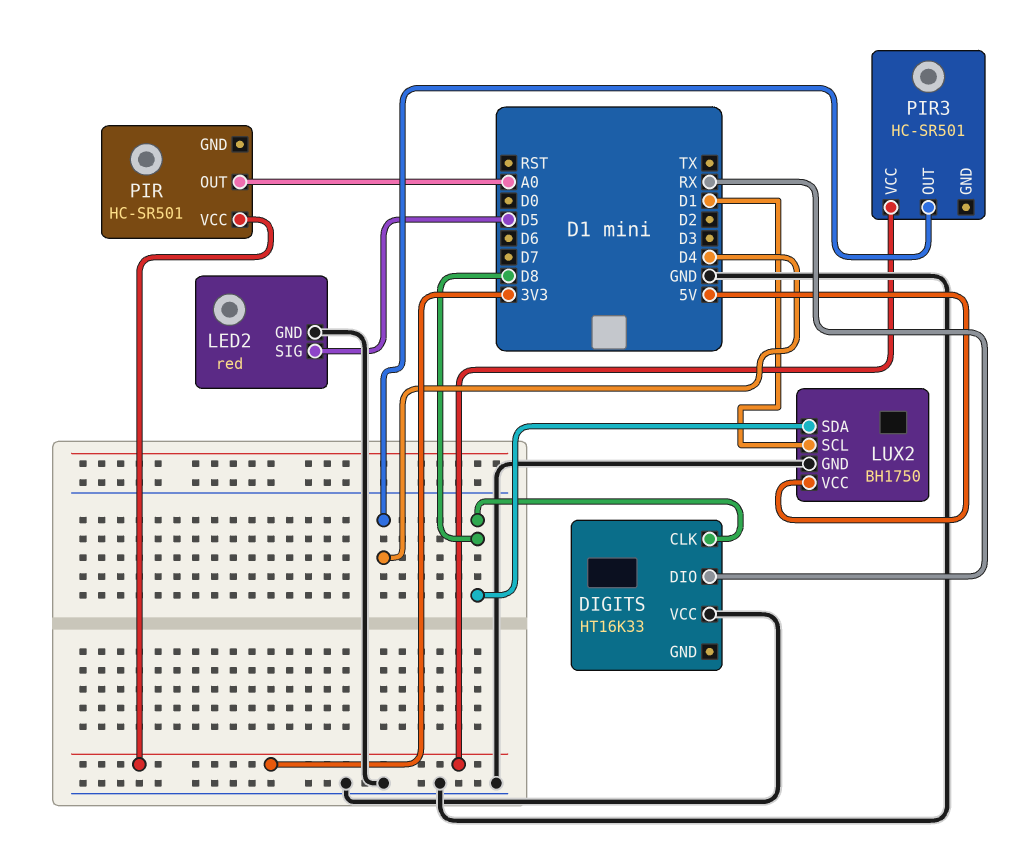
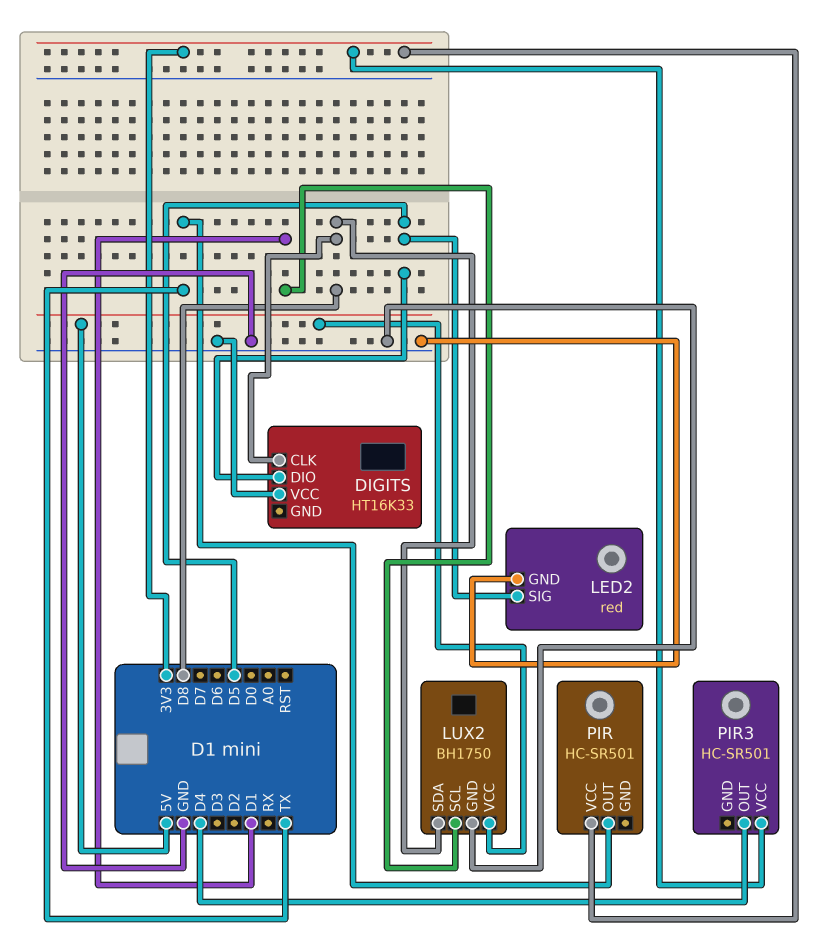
DIGITS pin DIO: RX -> D5
PIR pin OUT: A0 -> TX

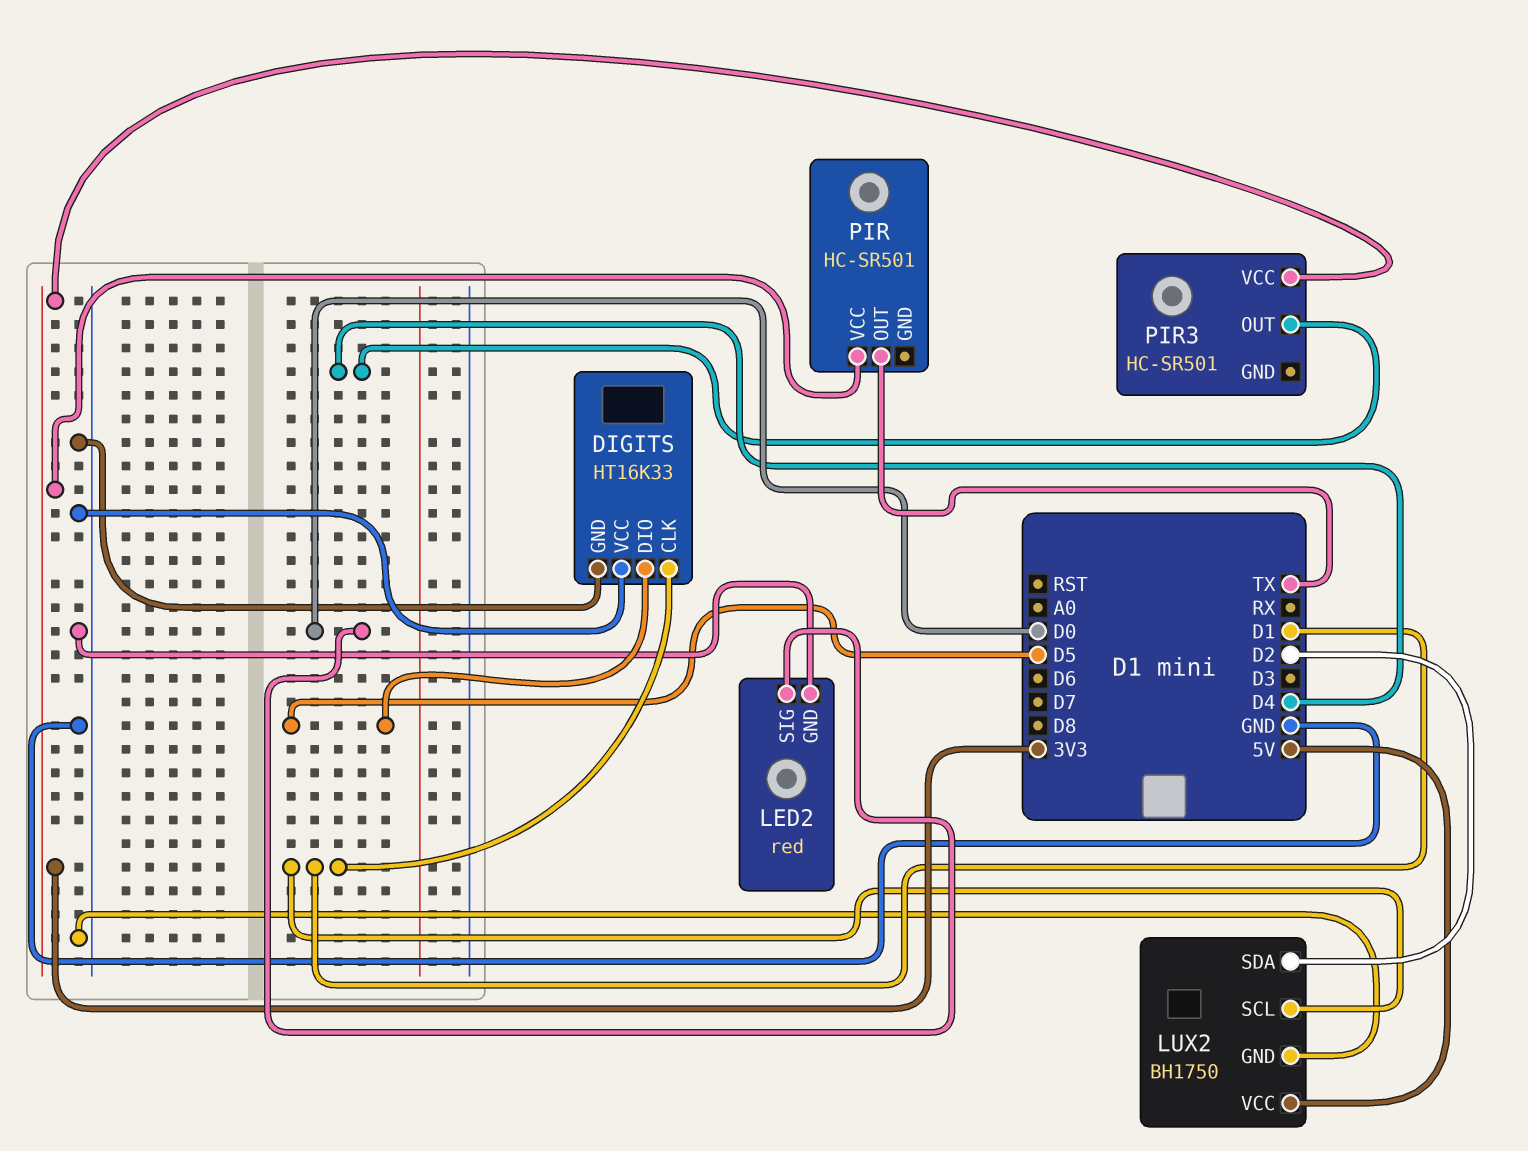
DIGITS pin CLK: D8 -> D1
DIGITS pin GND: none -> GND
LED2 pin SIG: D5 -> D0
LUX2 pin SDA: D8 -> D2

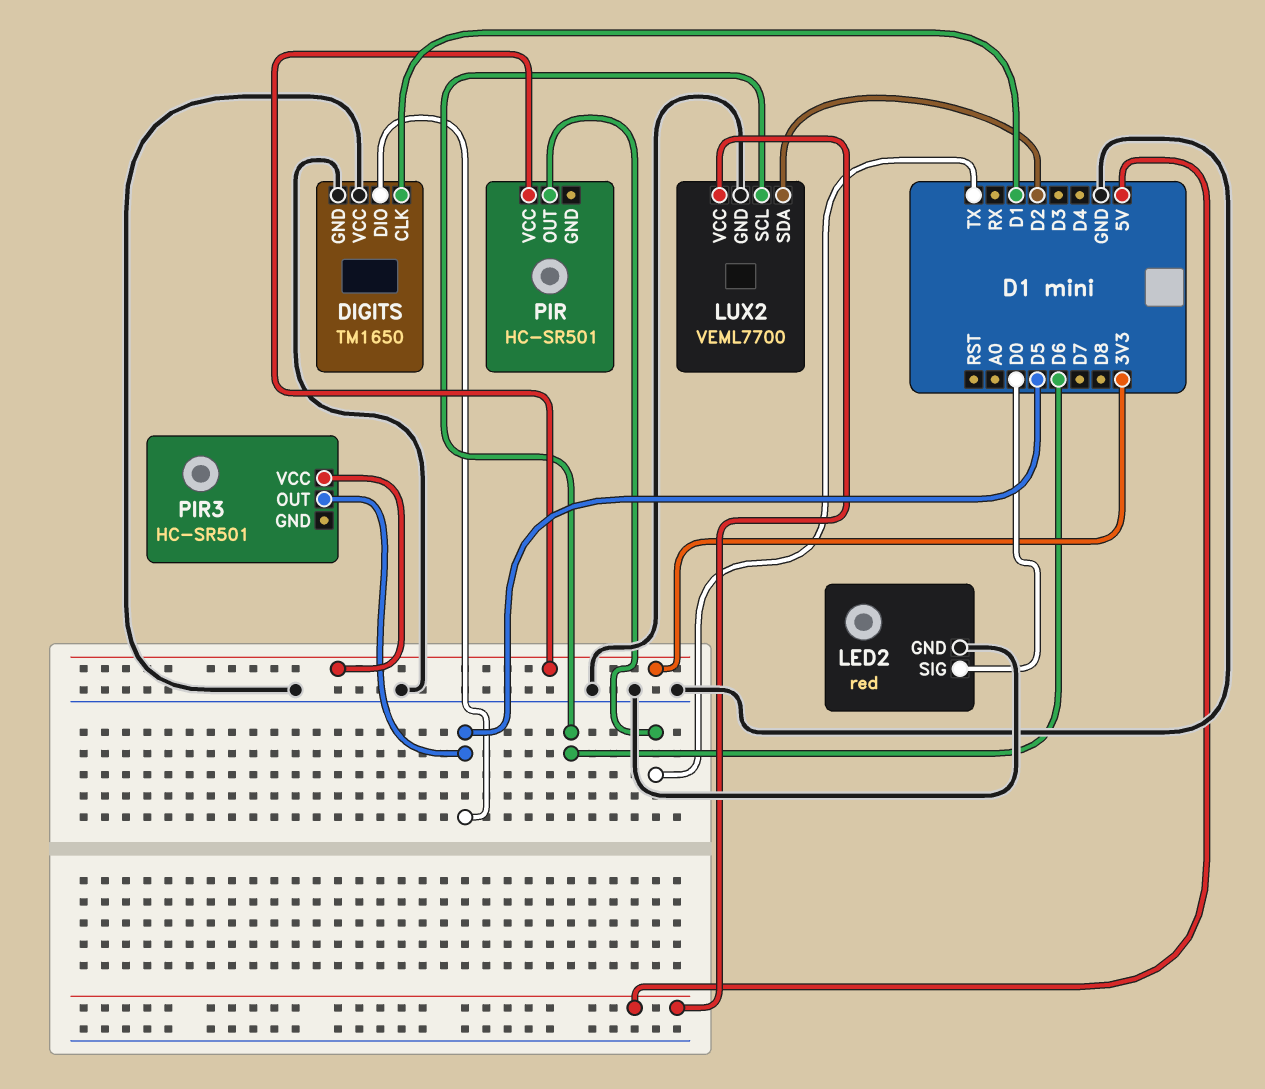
DIGITS: HT16K33 -> TM1650
LUX2: BH1750 -> VEML7700
LUX2 pin SCL: D1 -> D6
PIR3 pin OUT: D4 -> D5

